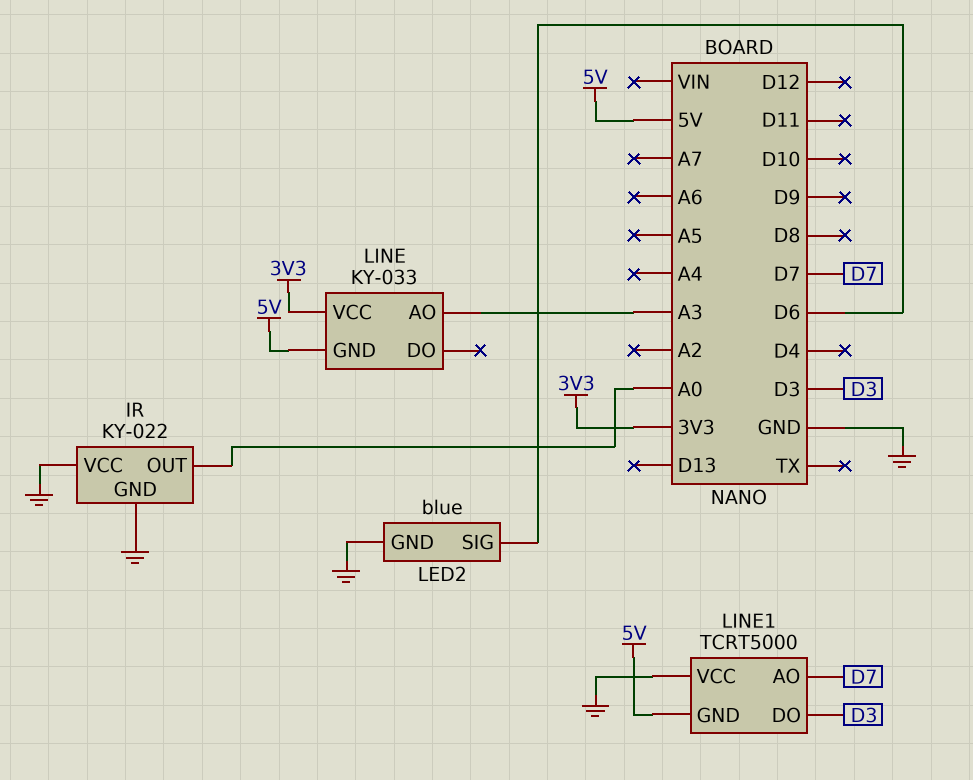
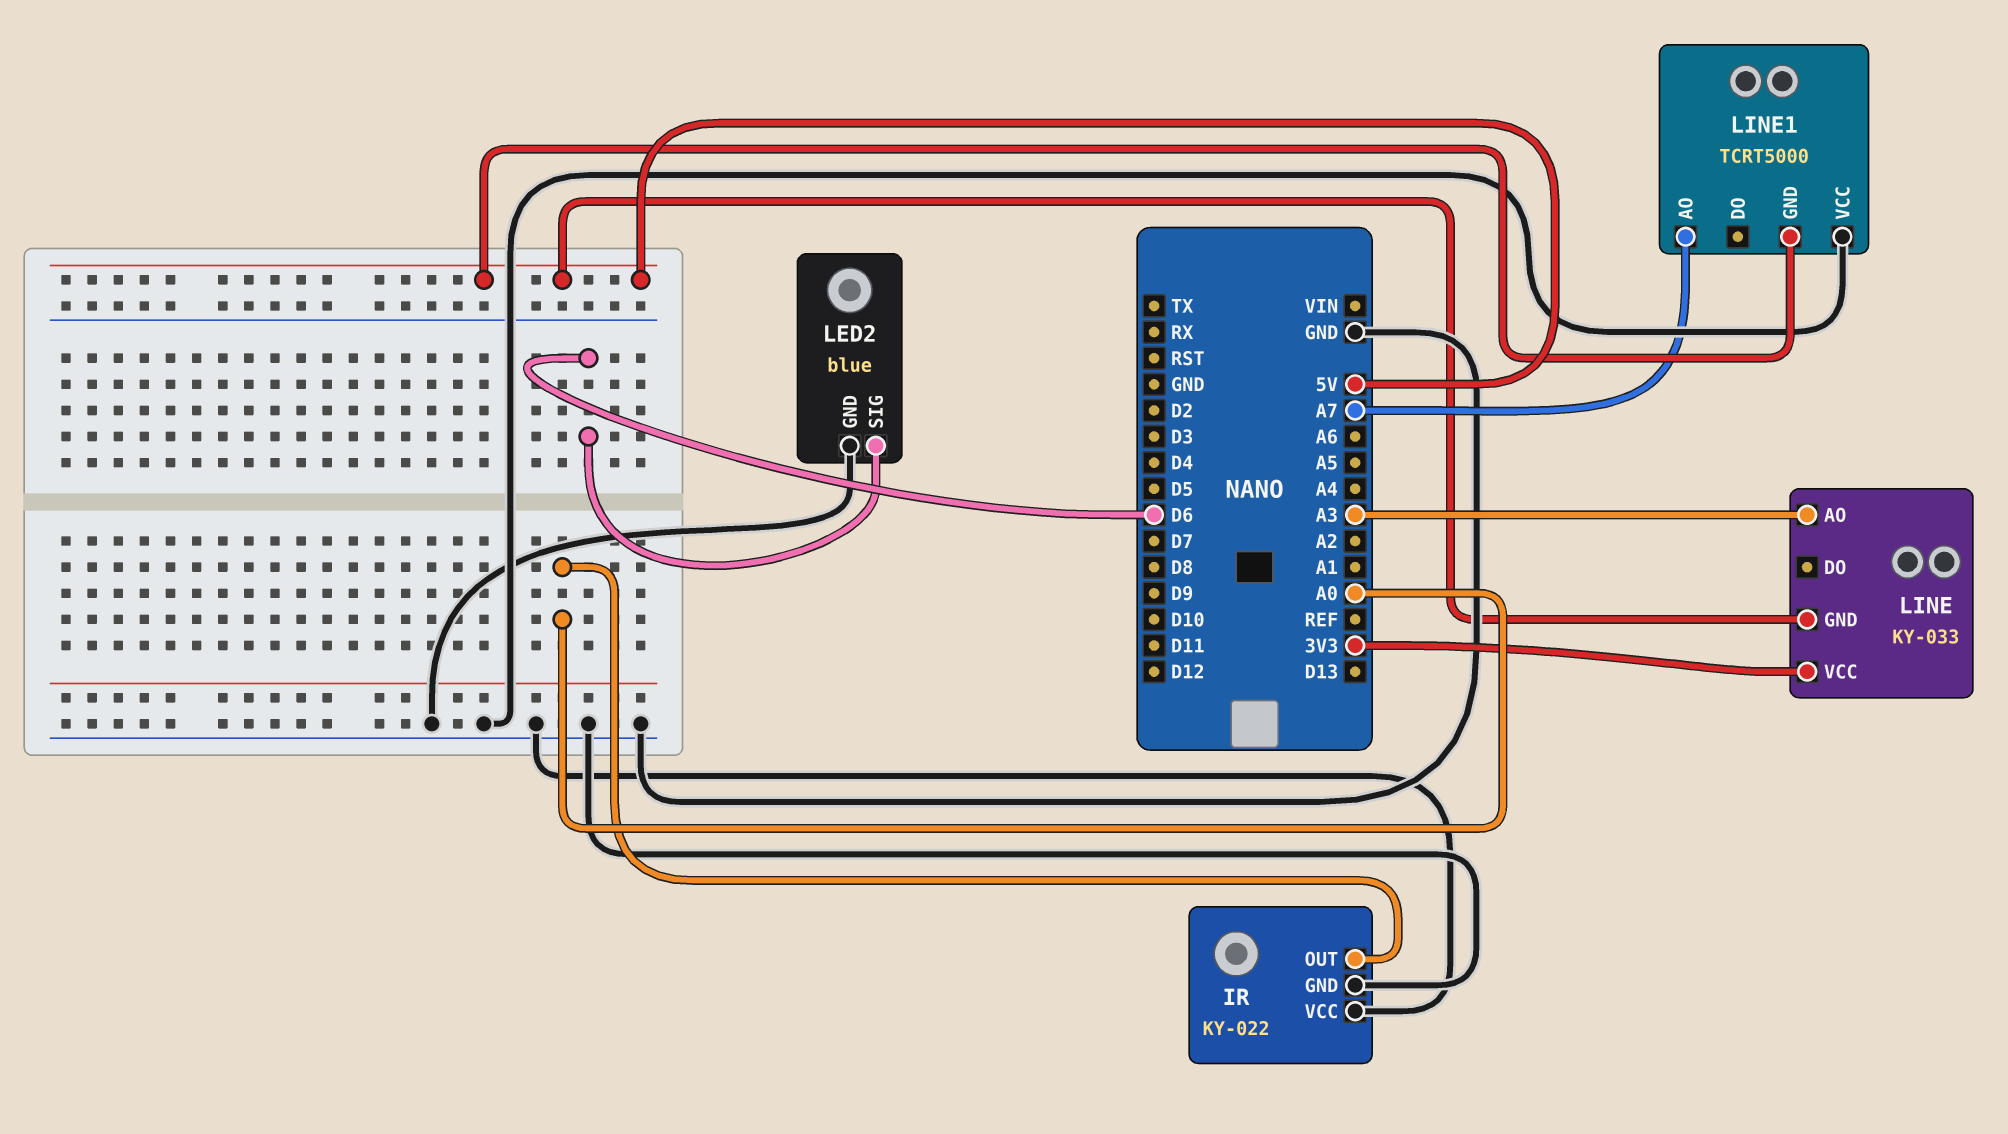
LINE1 pin AO: D7 -> A7
LINE1 pin DO: D3 -> none

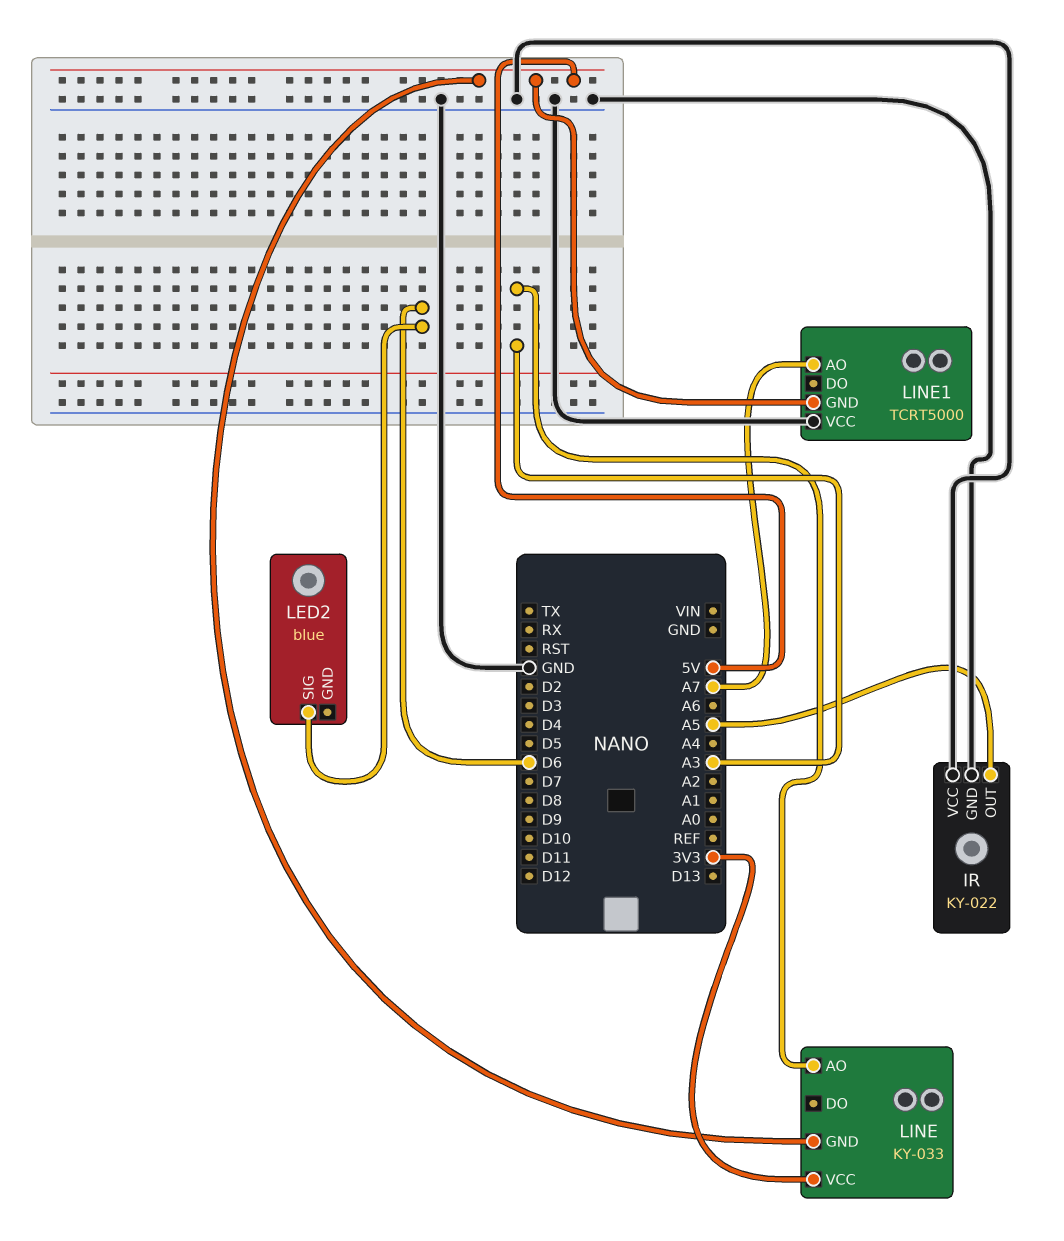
IR pin OUT: A0 -> A5
LED2 pin GND: GND -> none

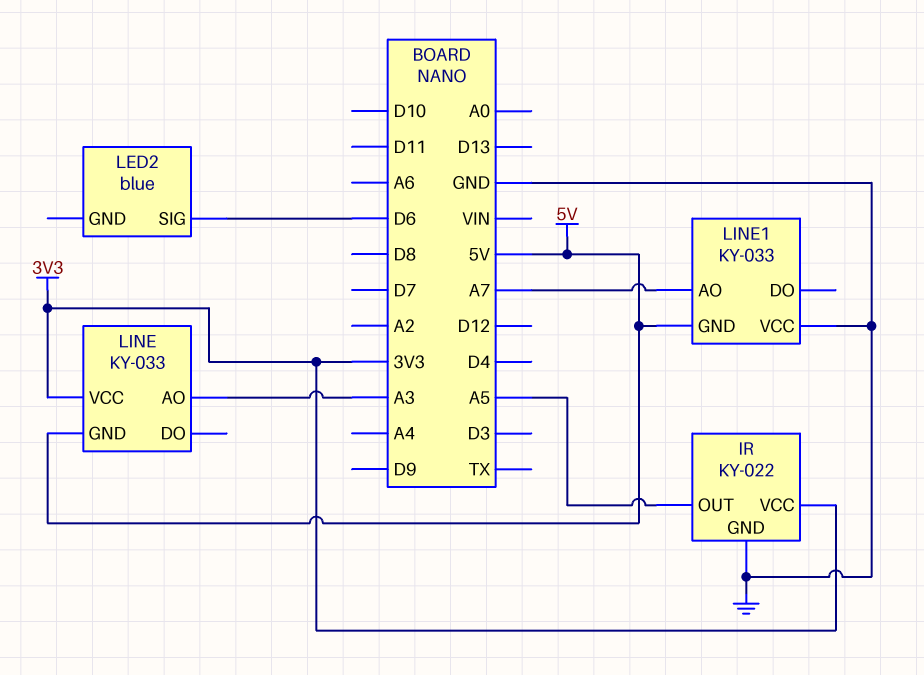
IR pin VCC: GND -> 3V3
LINE1: TCRT5000 -> KY-033

